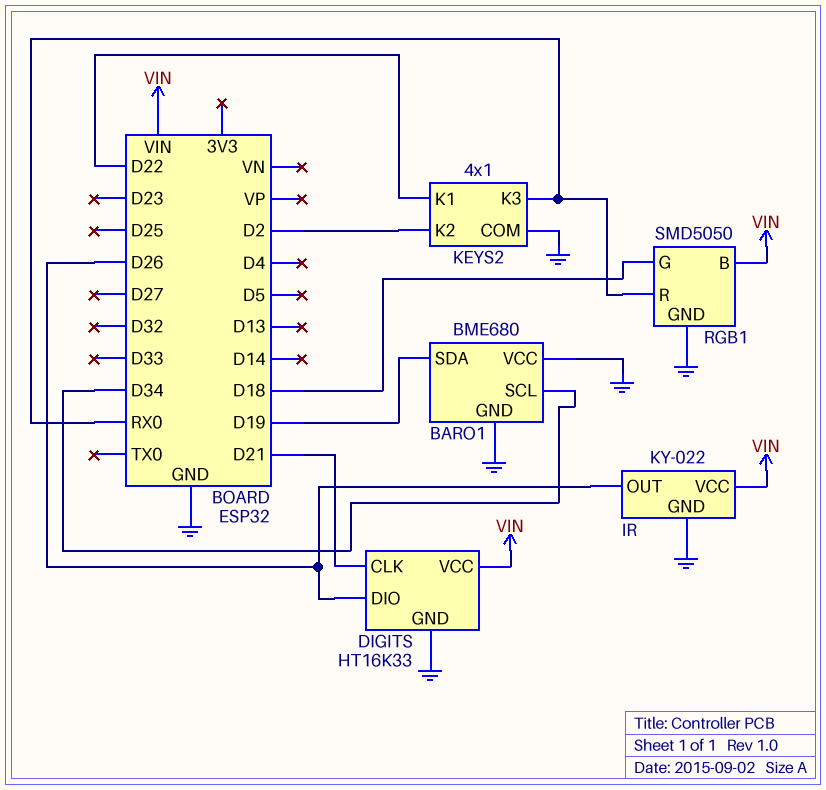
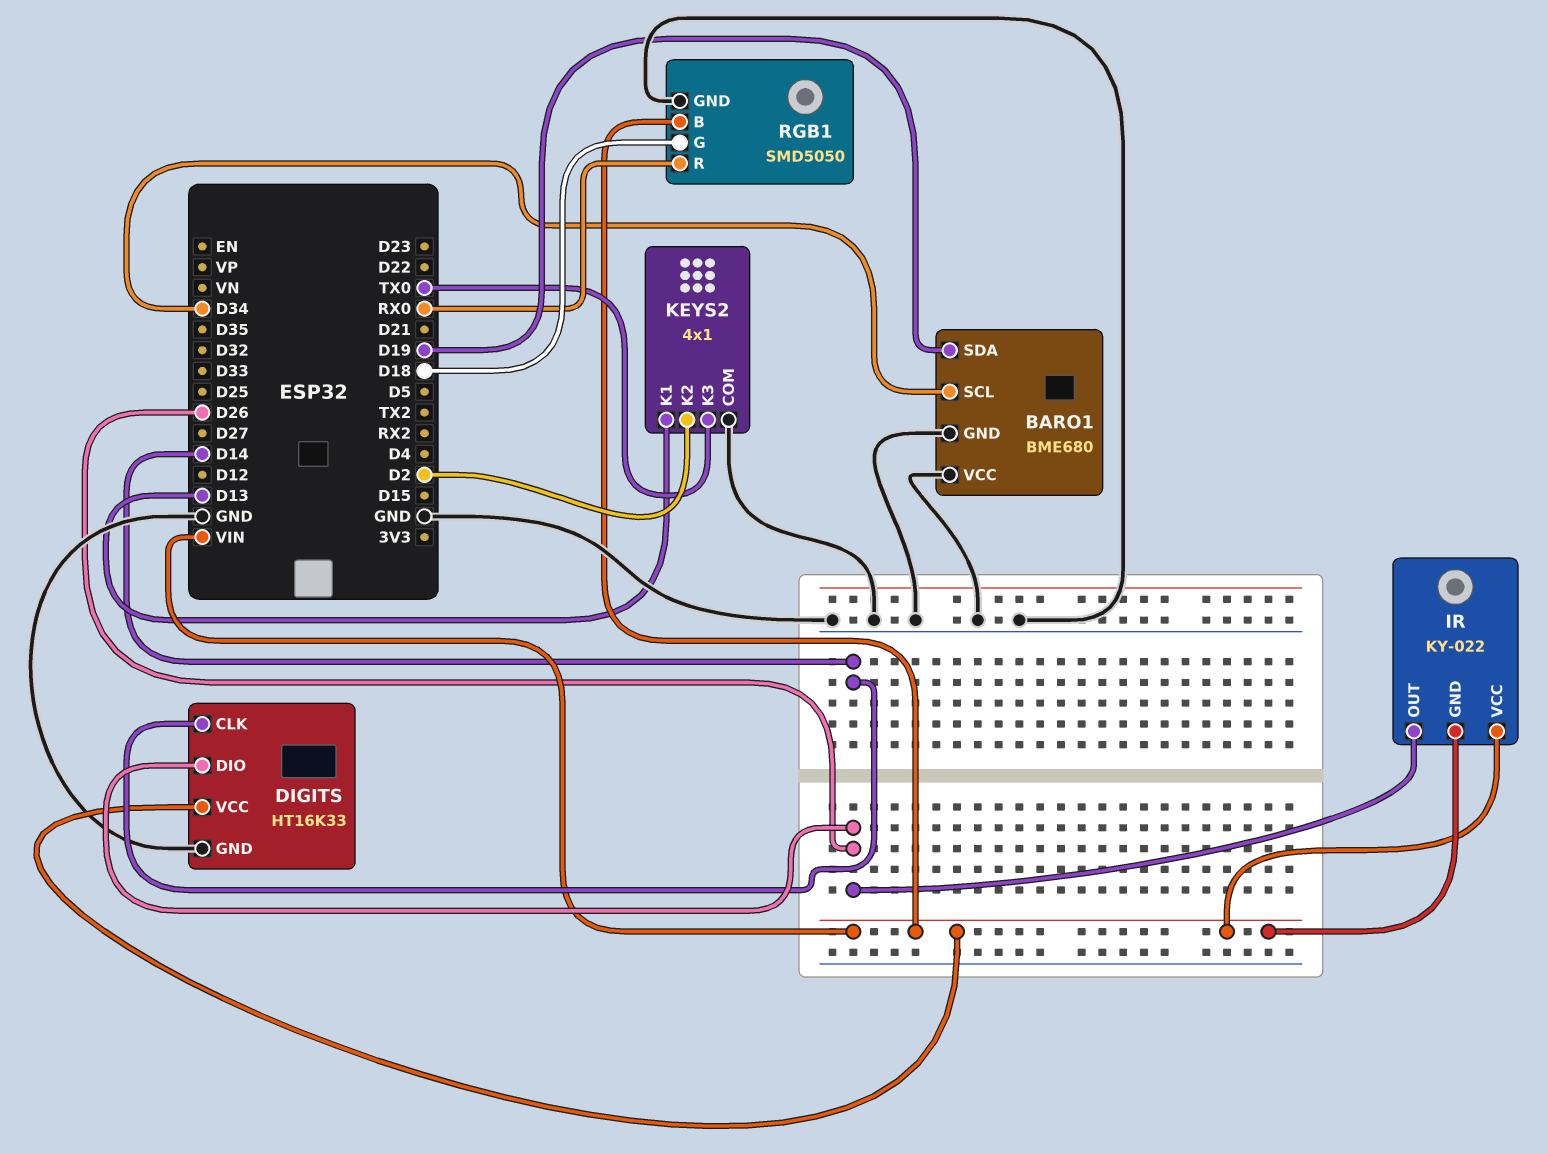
DIGITS pin CLK: D21 -> D14
IR pin GND: GND -> VIN
KEYS2 pin K1: D22 -> D13
KEYS2 pin K3: RX0 -> TX0

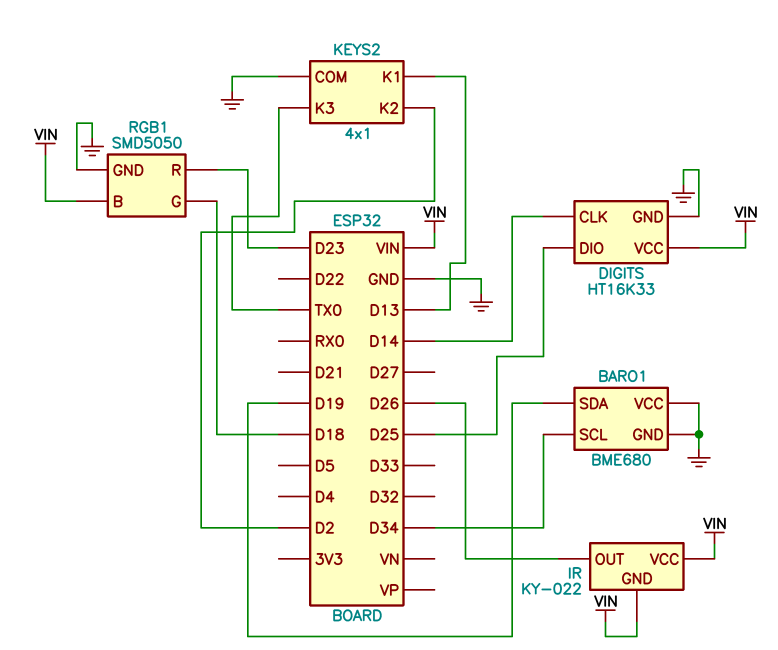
DIGITS pin DIO: D26 -> D25
RGB1 pin R: RX0 -> D23

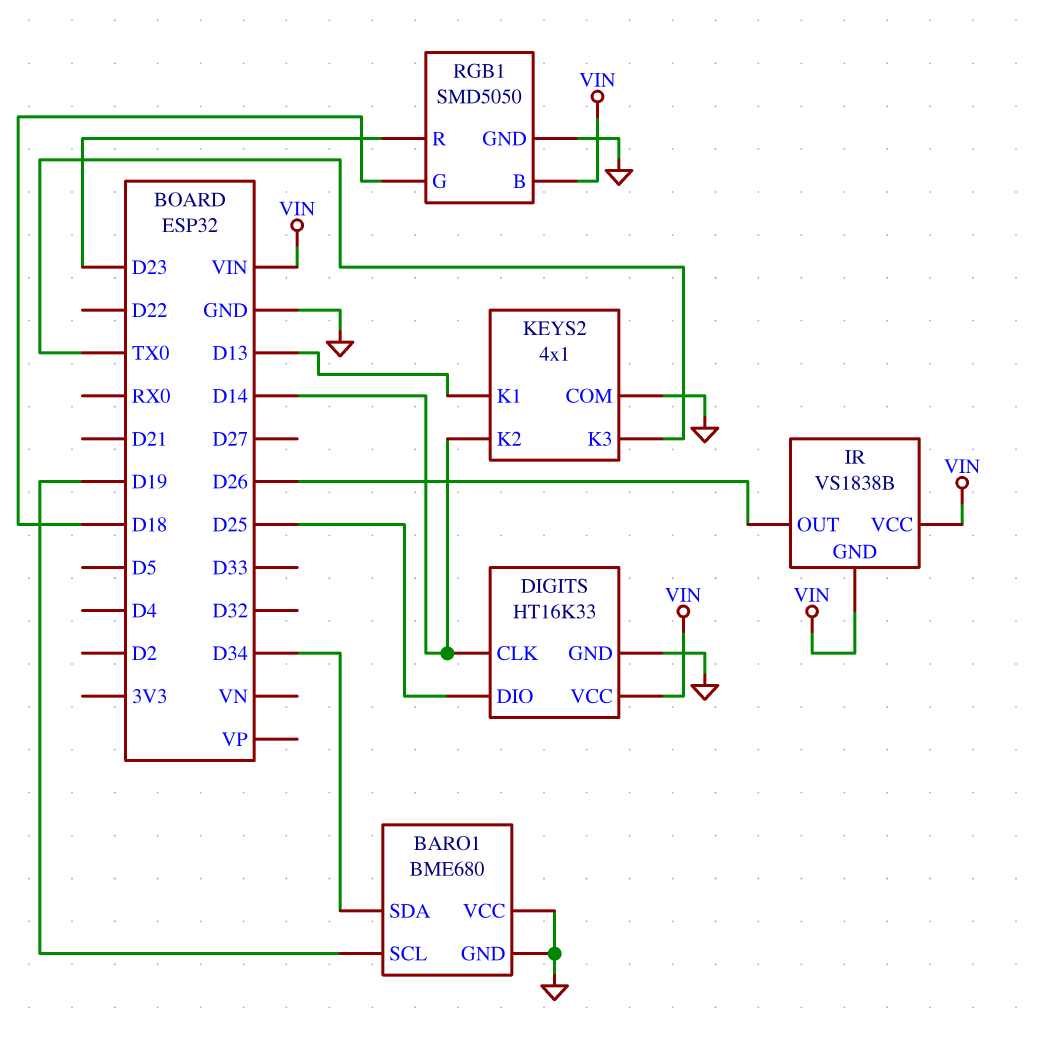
BARO1 pin SCL: D34 -> D19
BARO1 pin SDA: D19 -> D34
IR: KY-022 -> VS1838B
KEYS2 pin K2: D2 -> D14

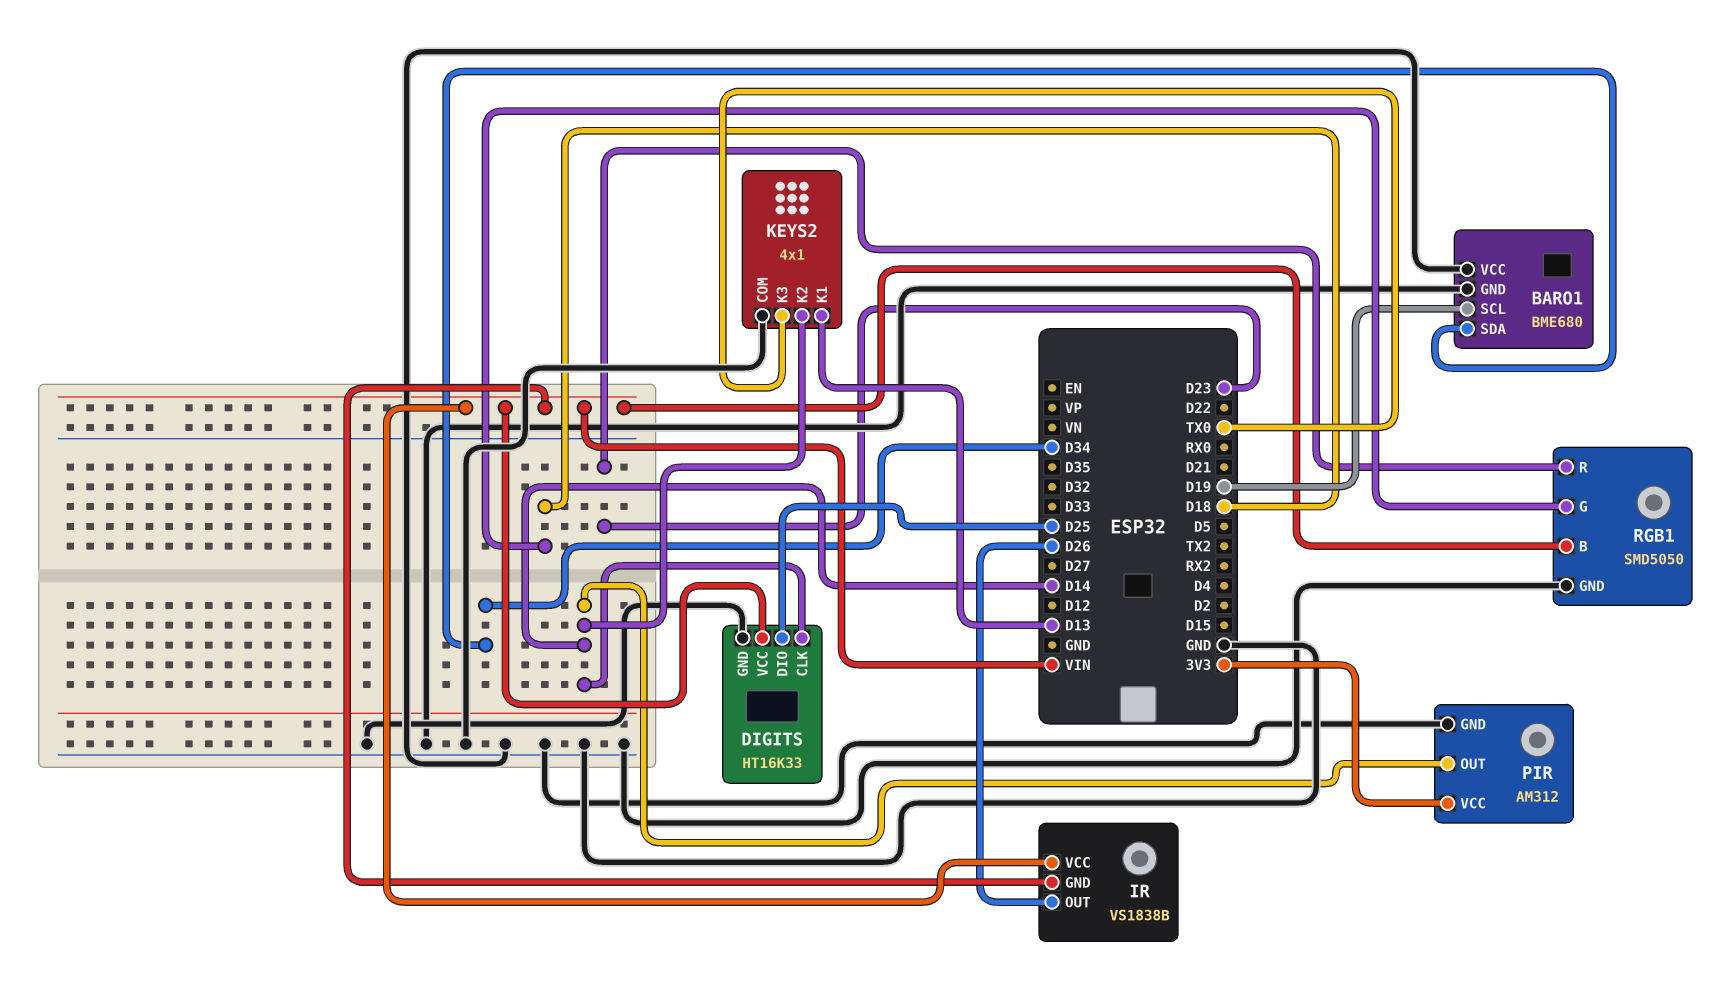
PIR: none -> AM312
PIR pin GND: none -> GND
PIR pin OUT: none -> D14
PIR pin VCC: none -> 3V3

